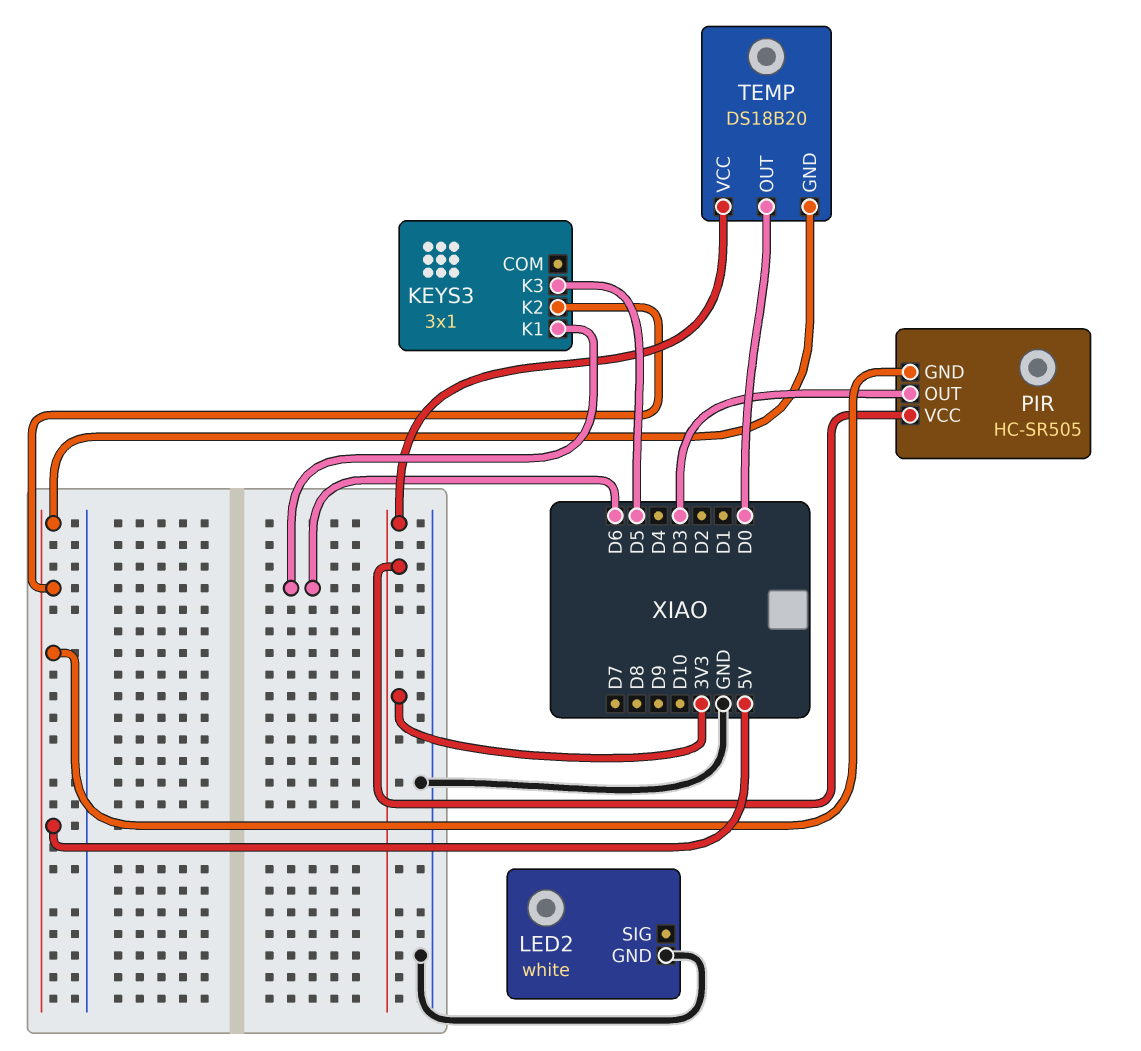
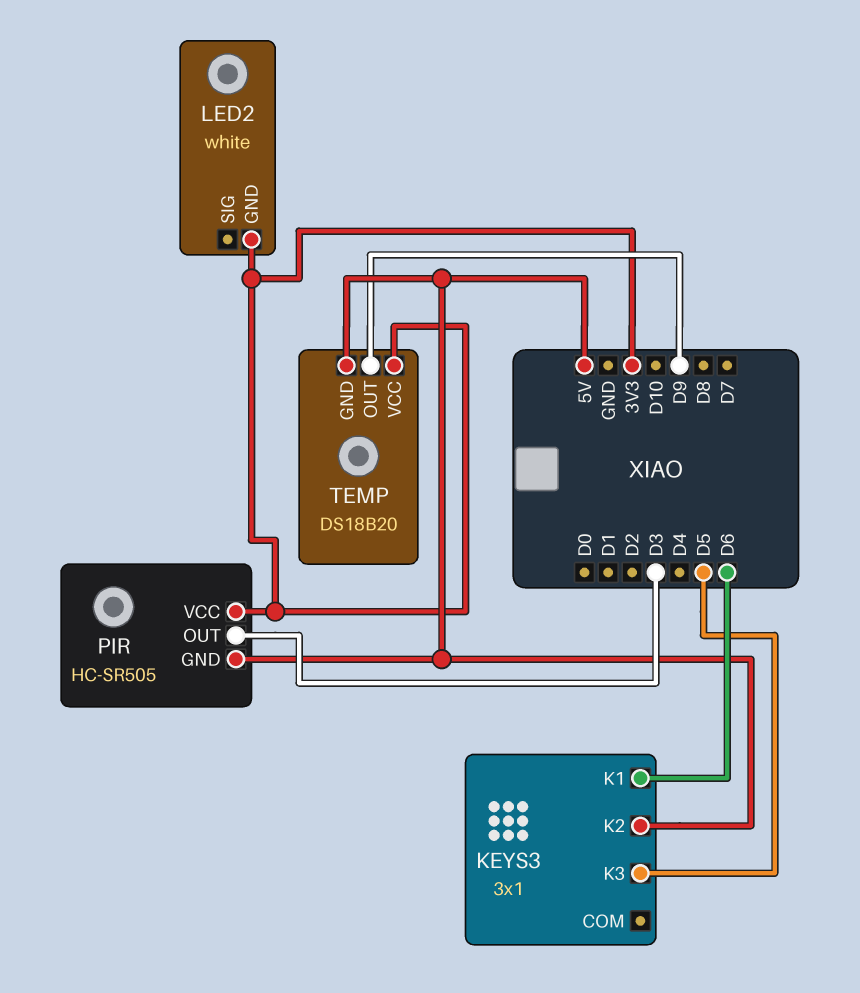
LED2 pin GND: GND -> 3V3
TEMP pin OUT: D0 -> D9

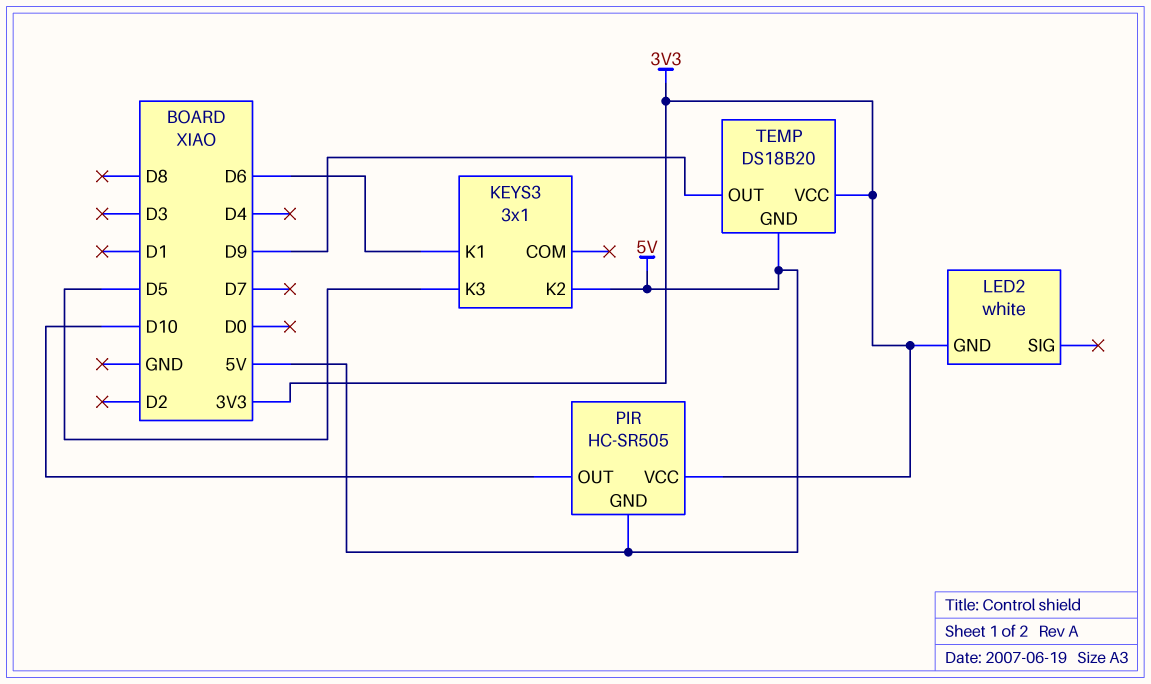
PIR pin OUT: D3 -> D10

